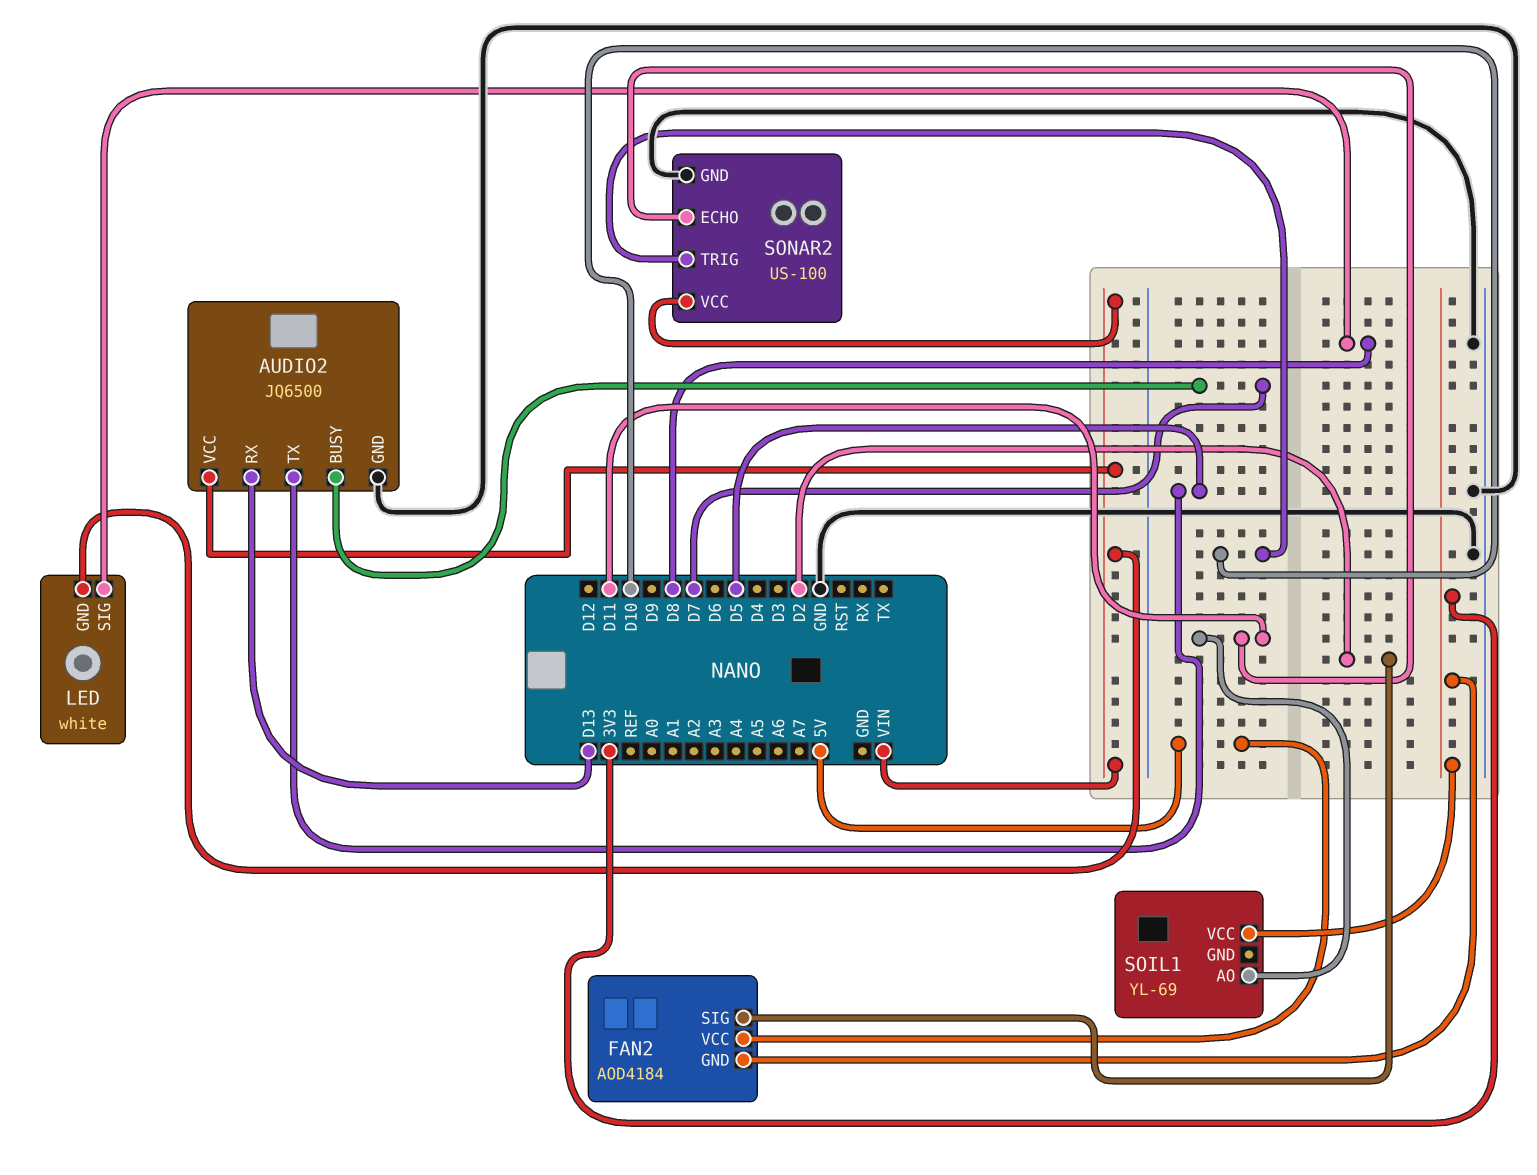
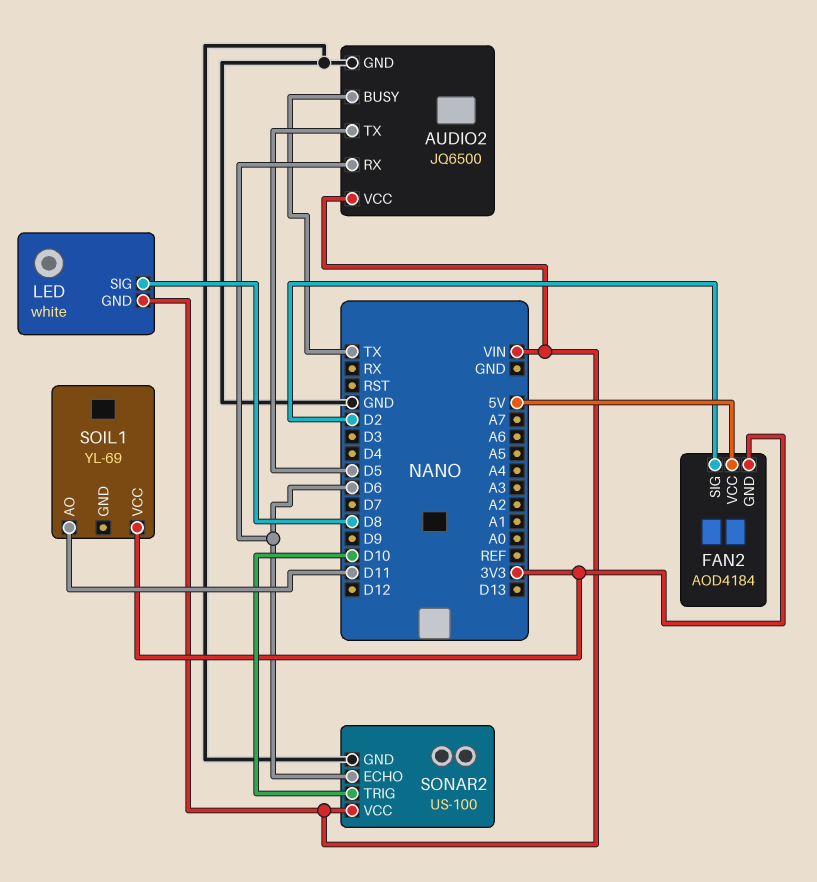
AUDIO2 pin BUSY: D7 -> TX
AUDIO2 pin RX: D13 -> D6
SONAR2 pin ECHO: D11 -> D6

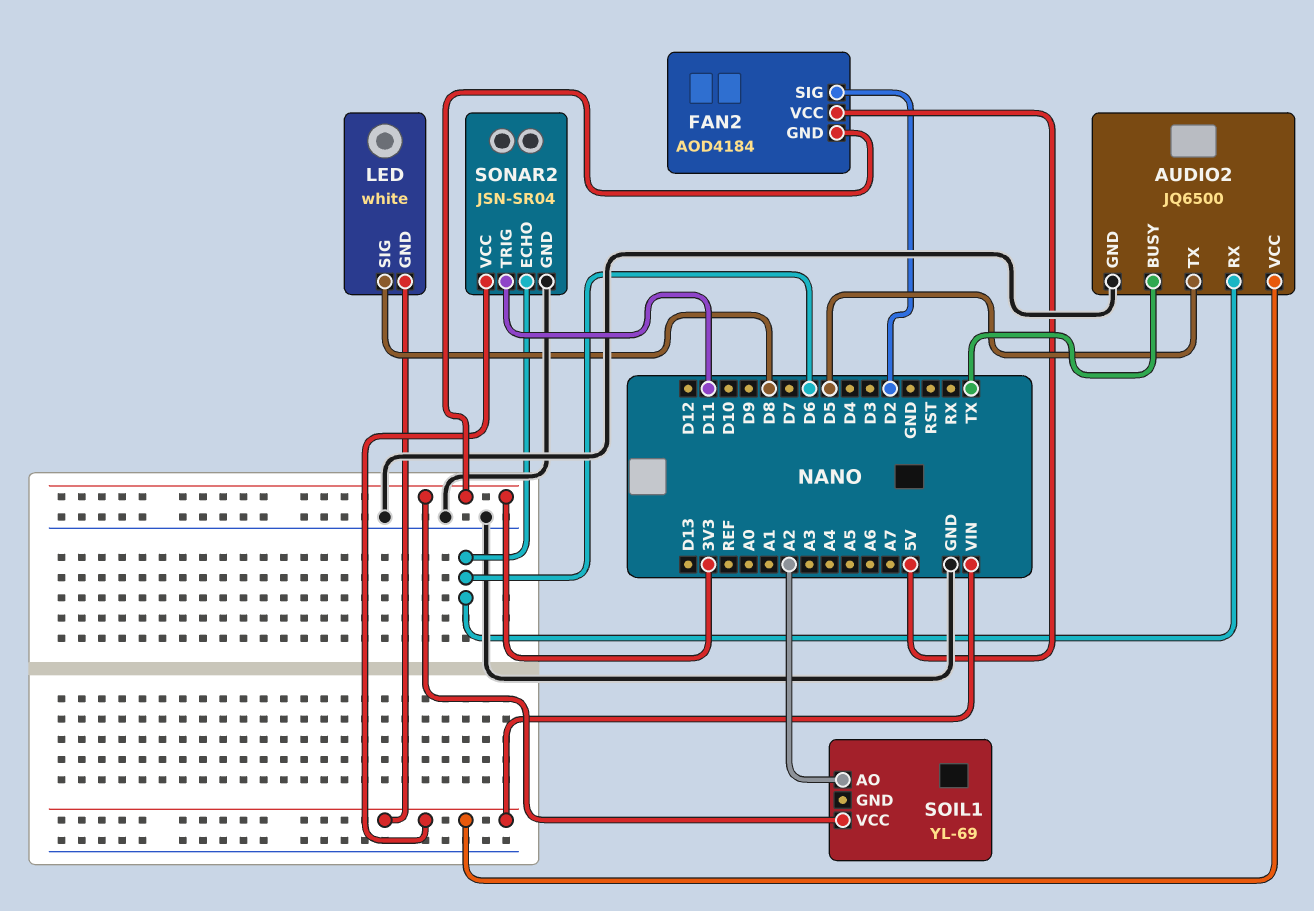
SOIL1 pin AO: D11 -> A2
SONAR2: US-100 -> JSN-SR04
SONAR2 pin TRIG: D10 -> D11

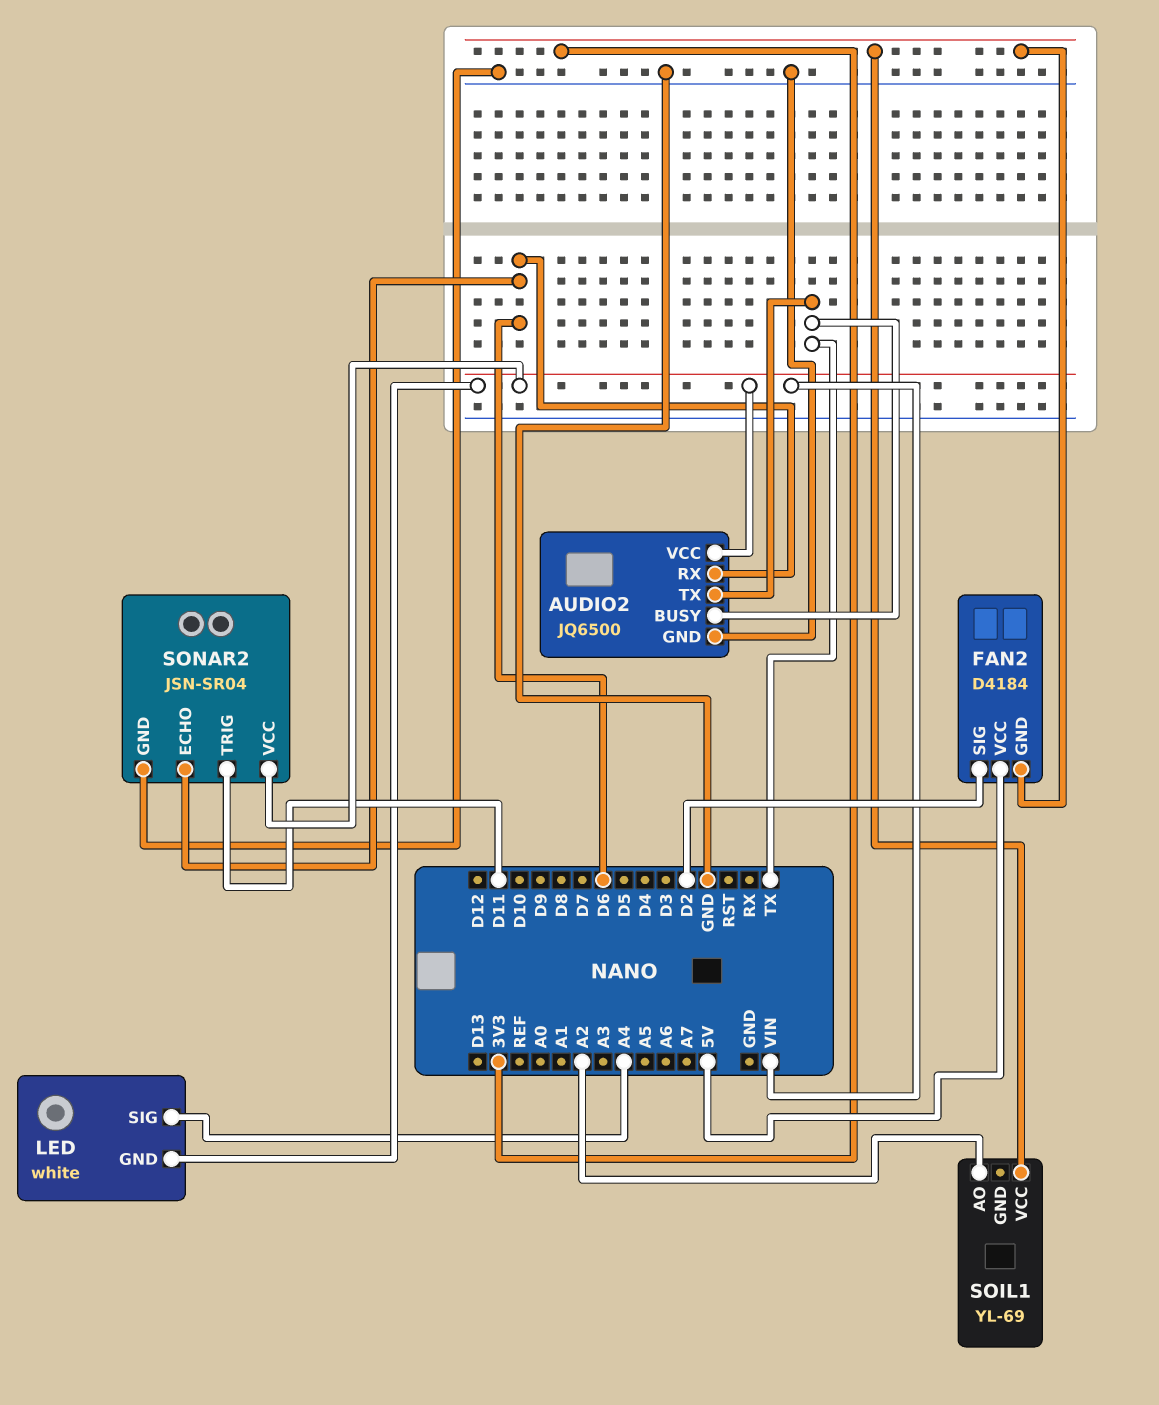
AUDIO2 pin TX: D5 -> TX
FAN2: AOD4184 -> D4184
LED pin SIG: D8 -> A4

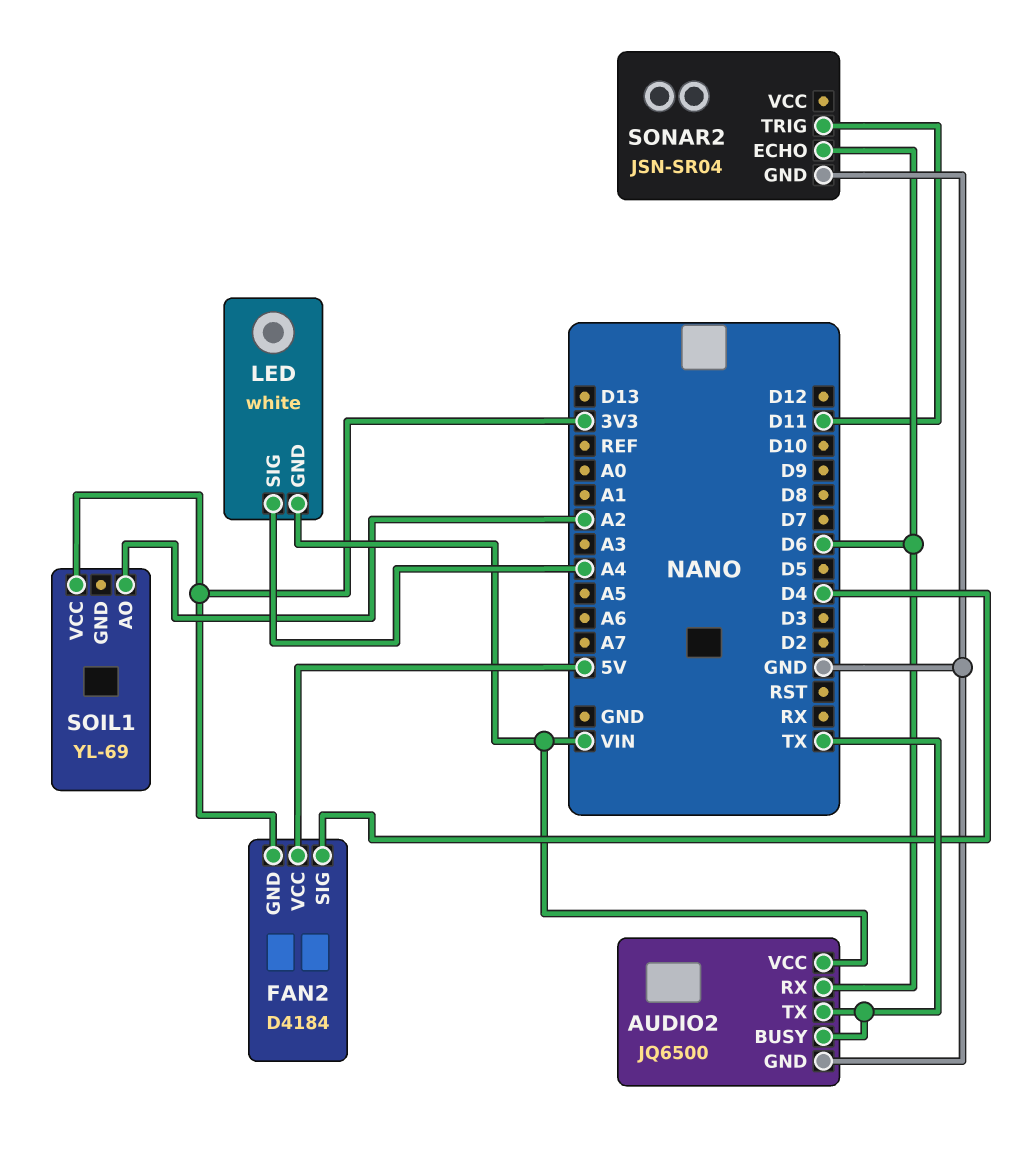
FAN2 pin SIG: D2 -> D4
SONAR2 pin VCC: VIN -> none

